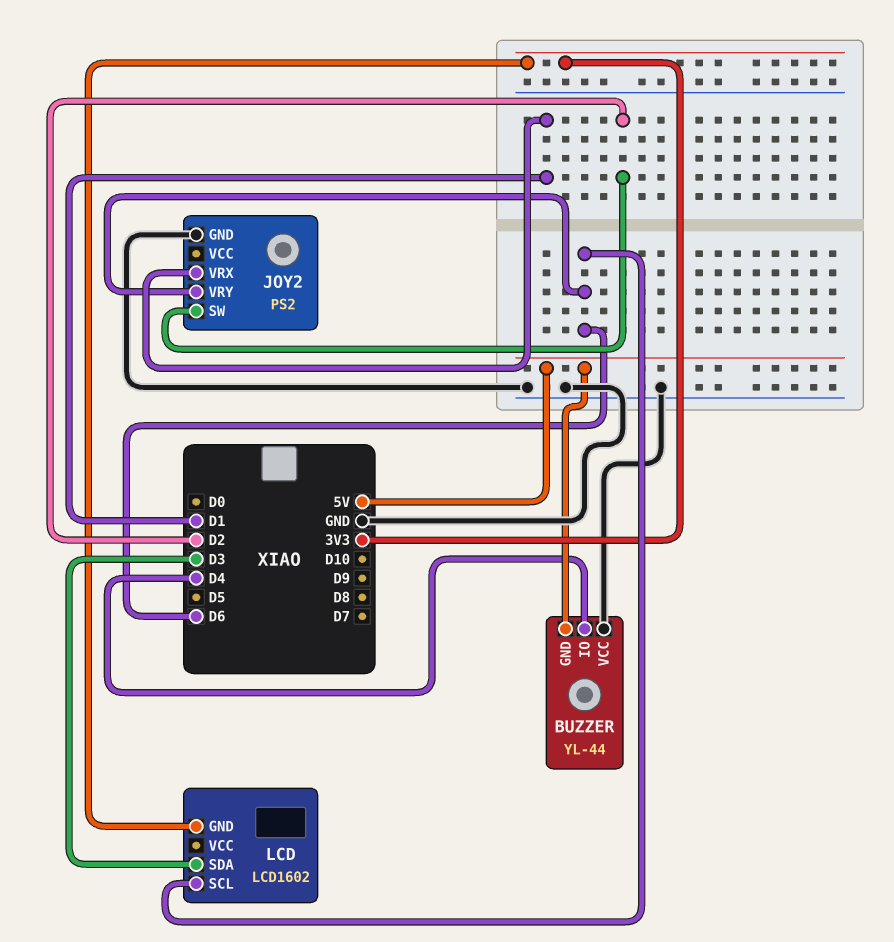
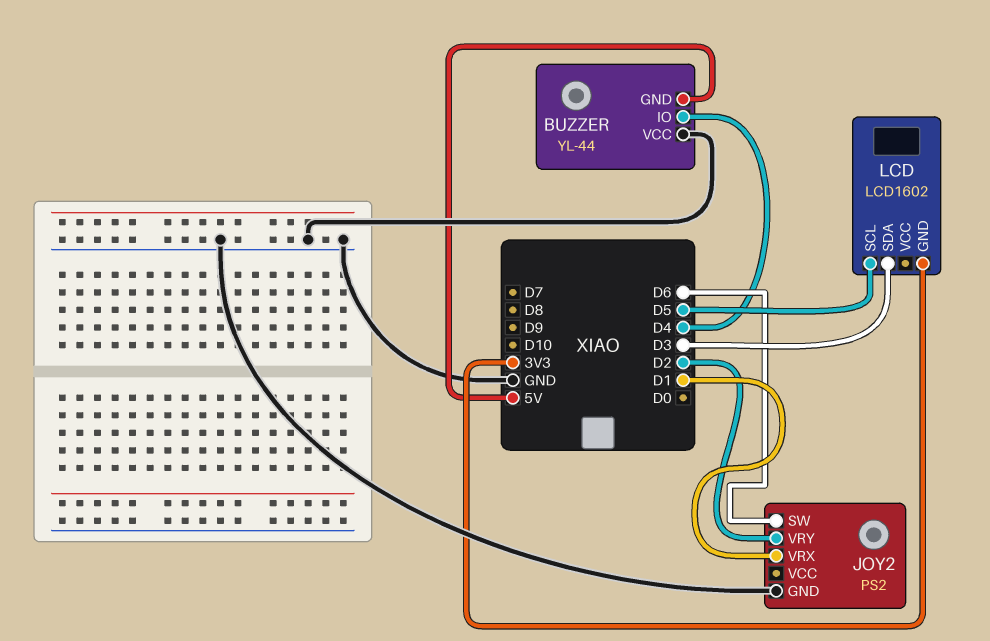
JOY2 pin SW: D2 -> D6
JOY2 pin VRY: D6 -> D2
LCD pin SCL: D6 -> D5

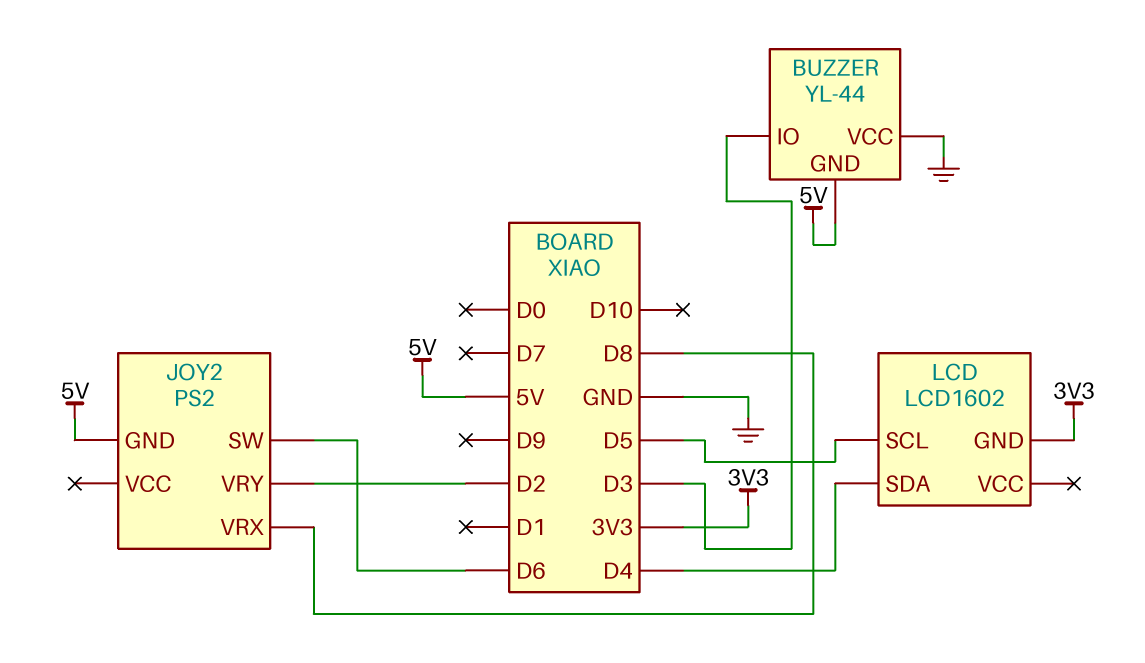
BUZZER pin IO: D4 -> D3
JOY2 pin GND: GND -> 5V
JOY2 pin VRX: D1 -> D8
LCD pin SDA: D3 -> D4

